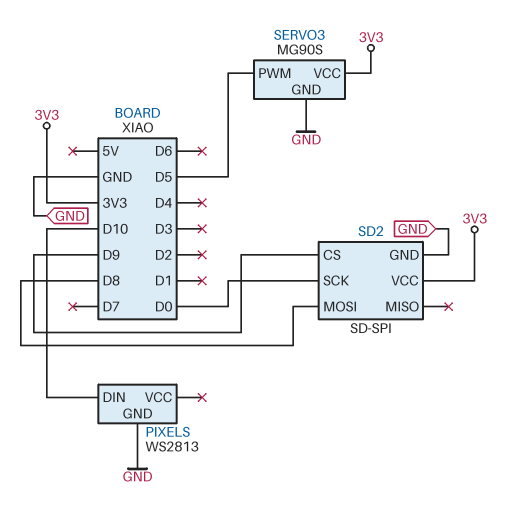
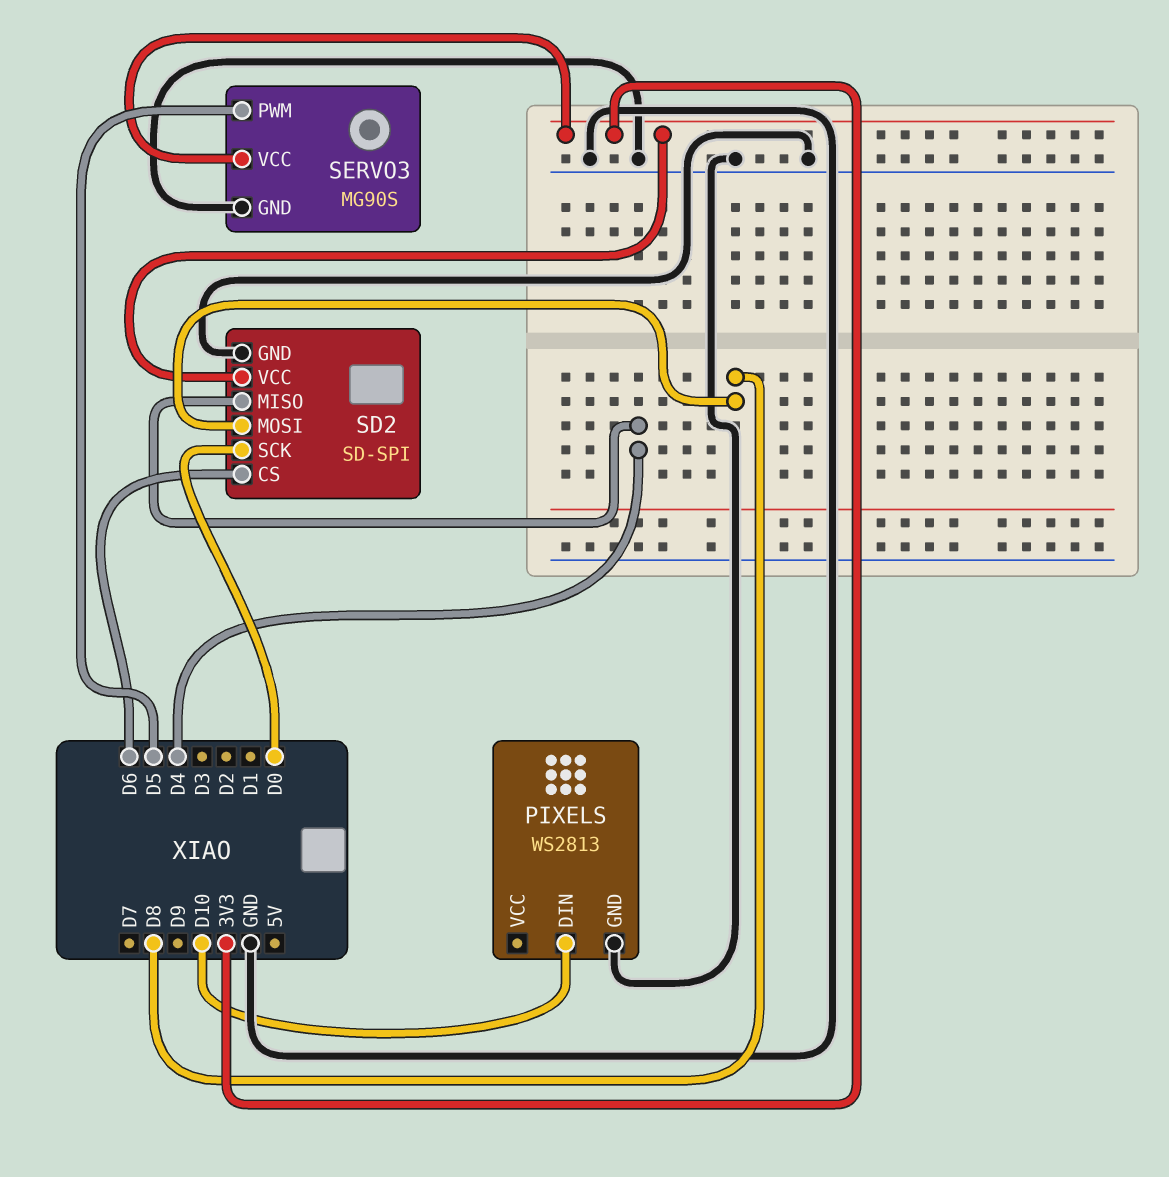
SD2 pin CS: D9 -> D6
SD2 pin MISO: none -> D4

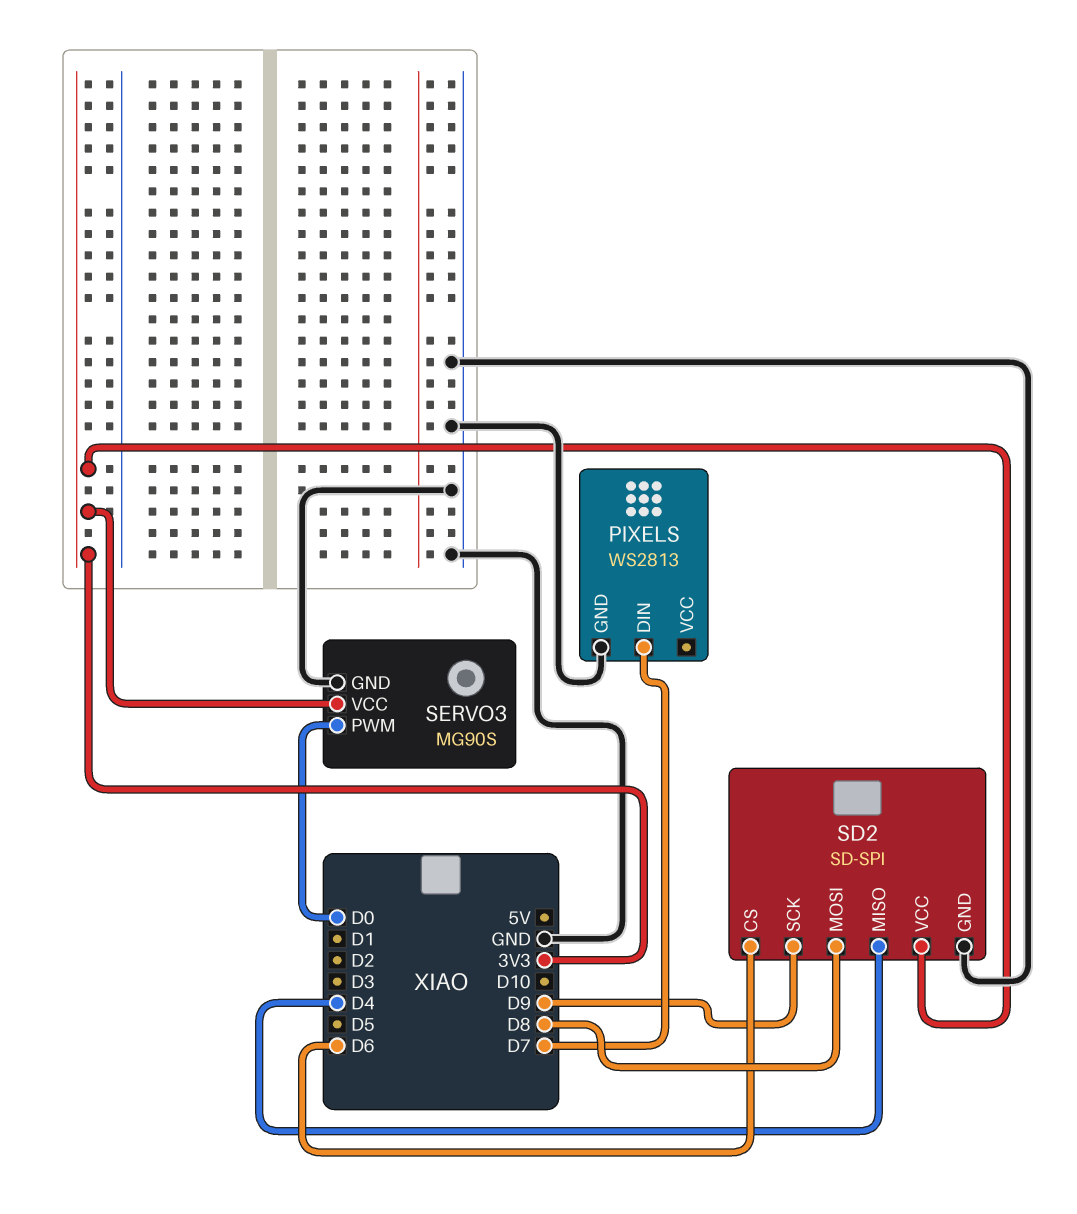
PIXELS pin DIN: D10 -> D7
SD2 pin SCK: D0 -> D9
SERVO3 pin PWM: D5 -> D0

